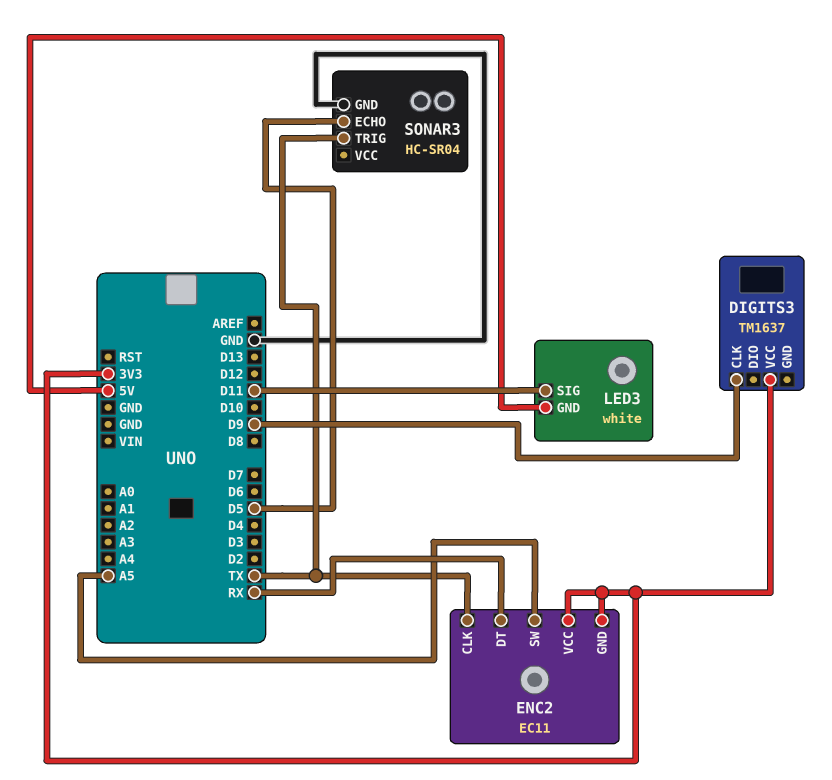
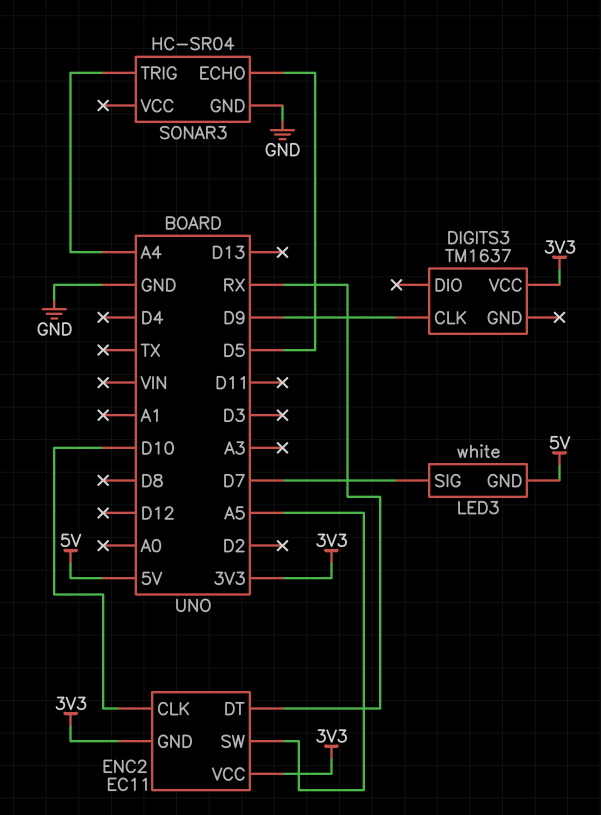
ENC2 pin CLK: TX -> D10
LED3 pin SIG: D11 -> D7
SONAR3 pin TRIG: TX -> A4

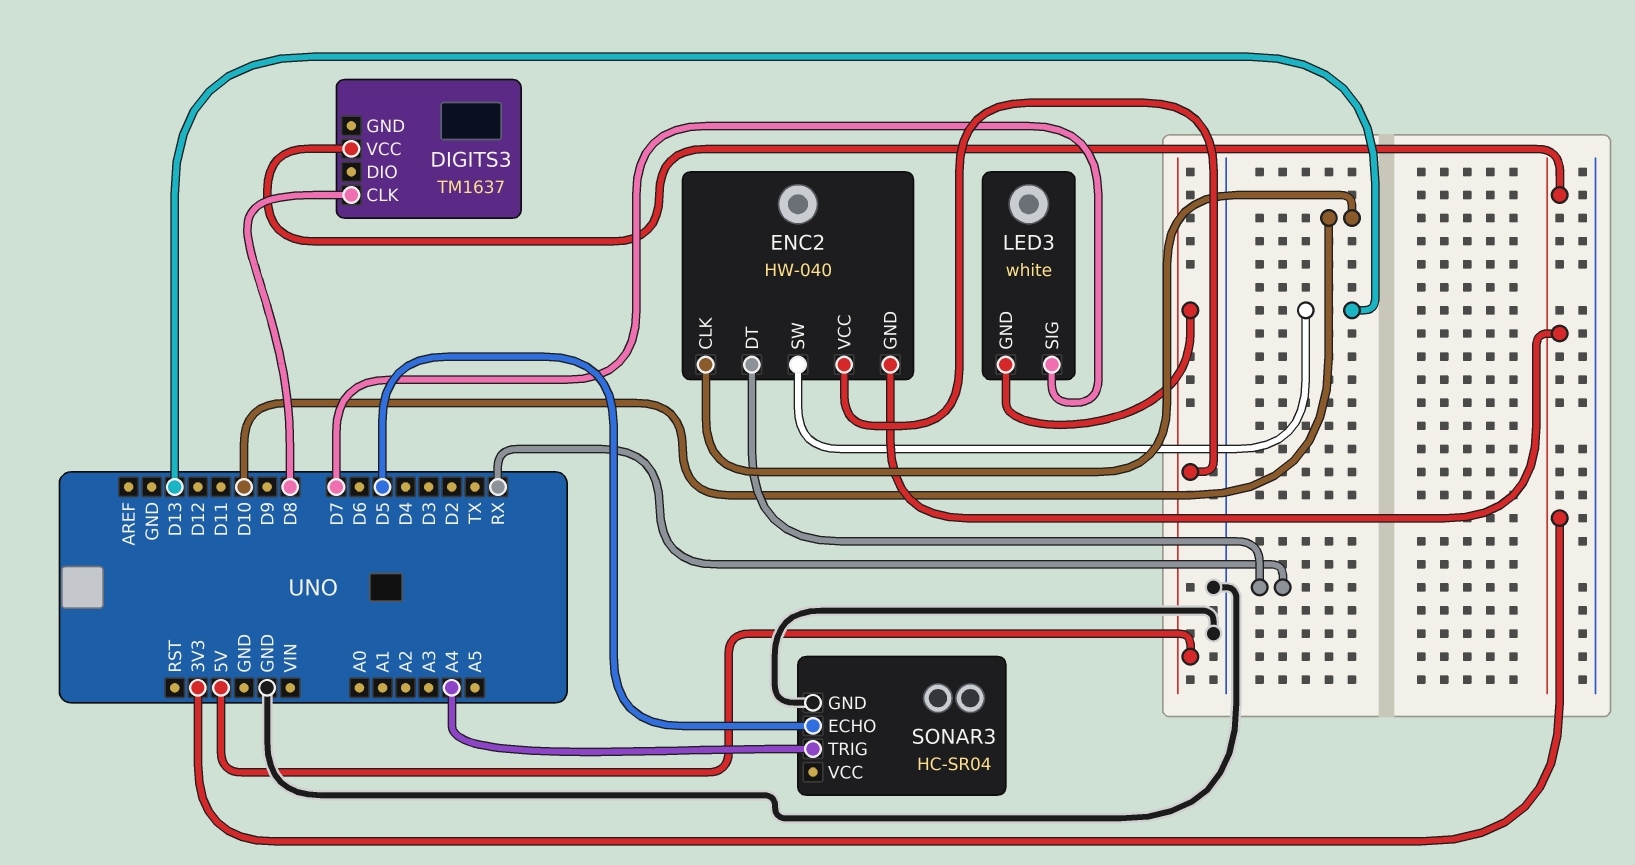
DIGITS3 pin CLK: D9 -> D8
ENC2: EC11 -> HW-040
ENC2 pin SW: A5 -> D13
ENC2 pin VCC: 3V3 -> 5V

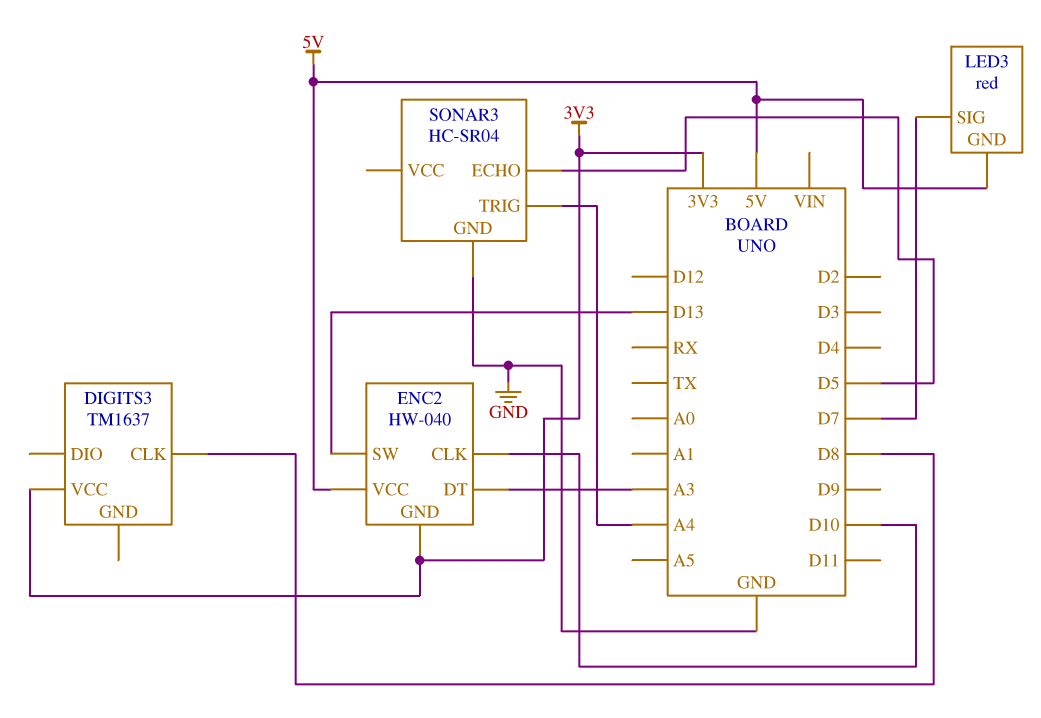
ENC2 pin DT: RX -> A3
LED3: white -> red

